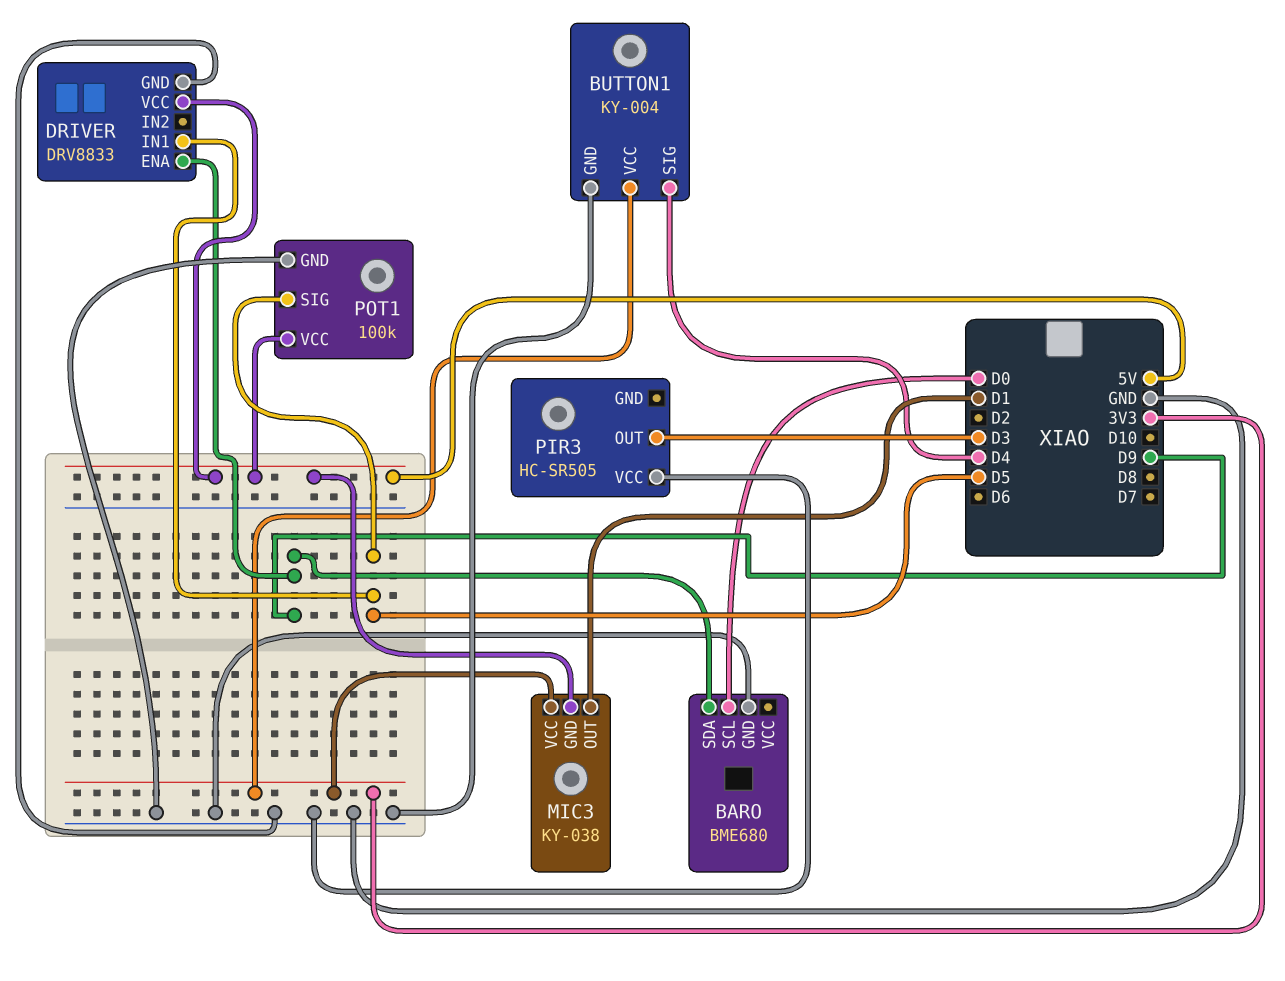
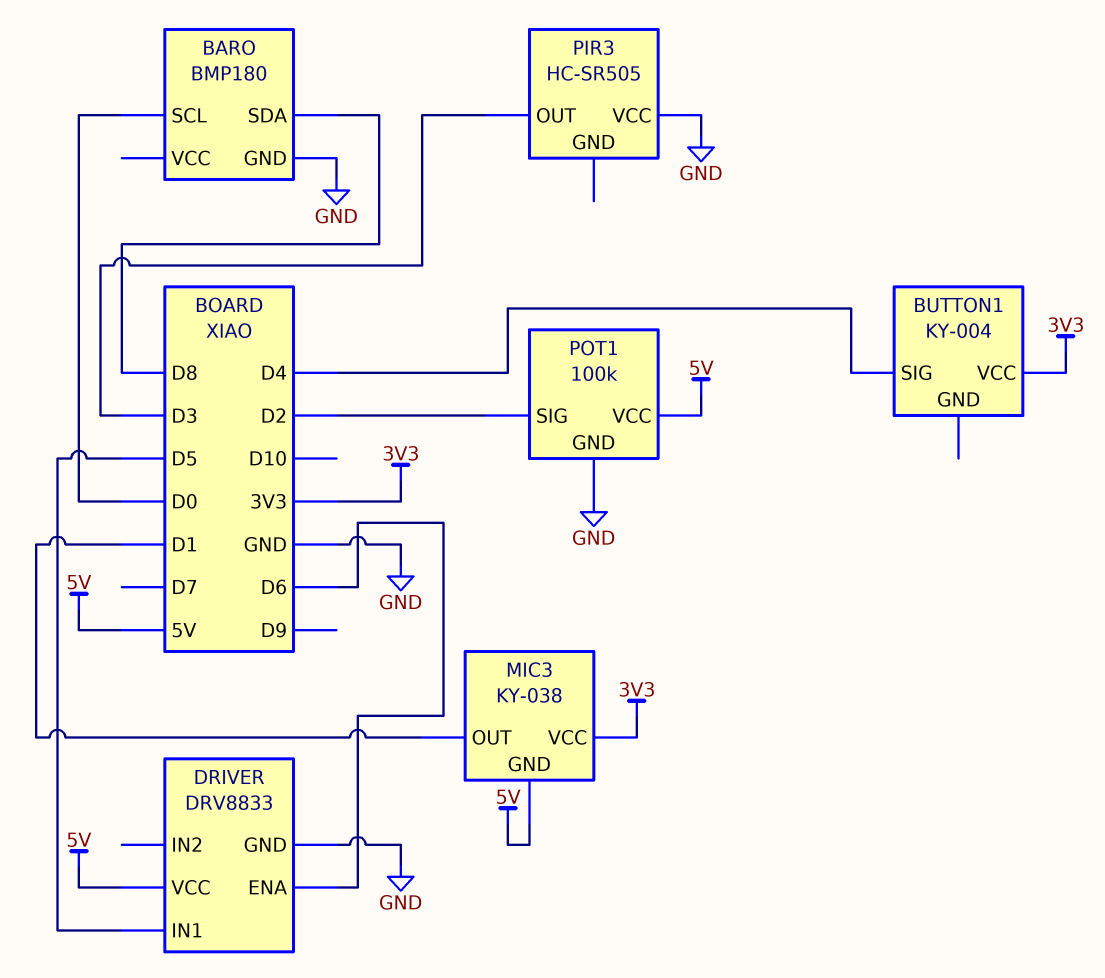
BARO: BME680 -> BMP180
BARO pin SDA: D9 -> D8
BUTTON1 pin GND: GND -> none
DRIVER pin ENA: D9 -> D6
POT1 pin SIG: D5 -> D2

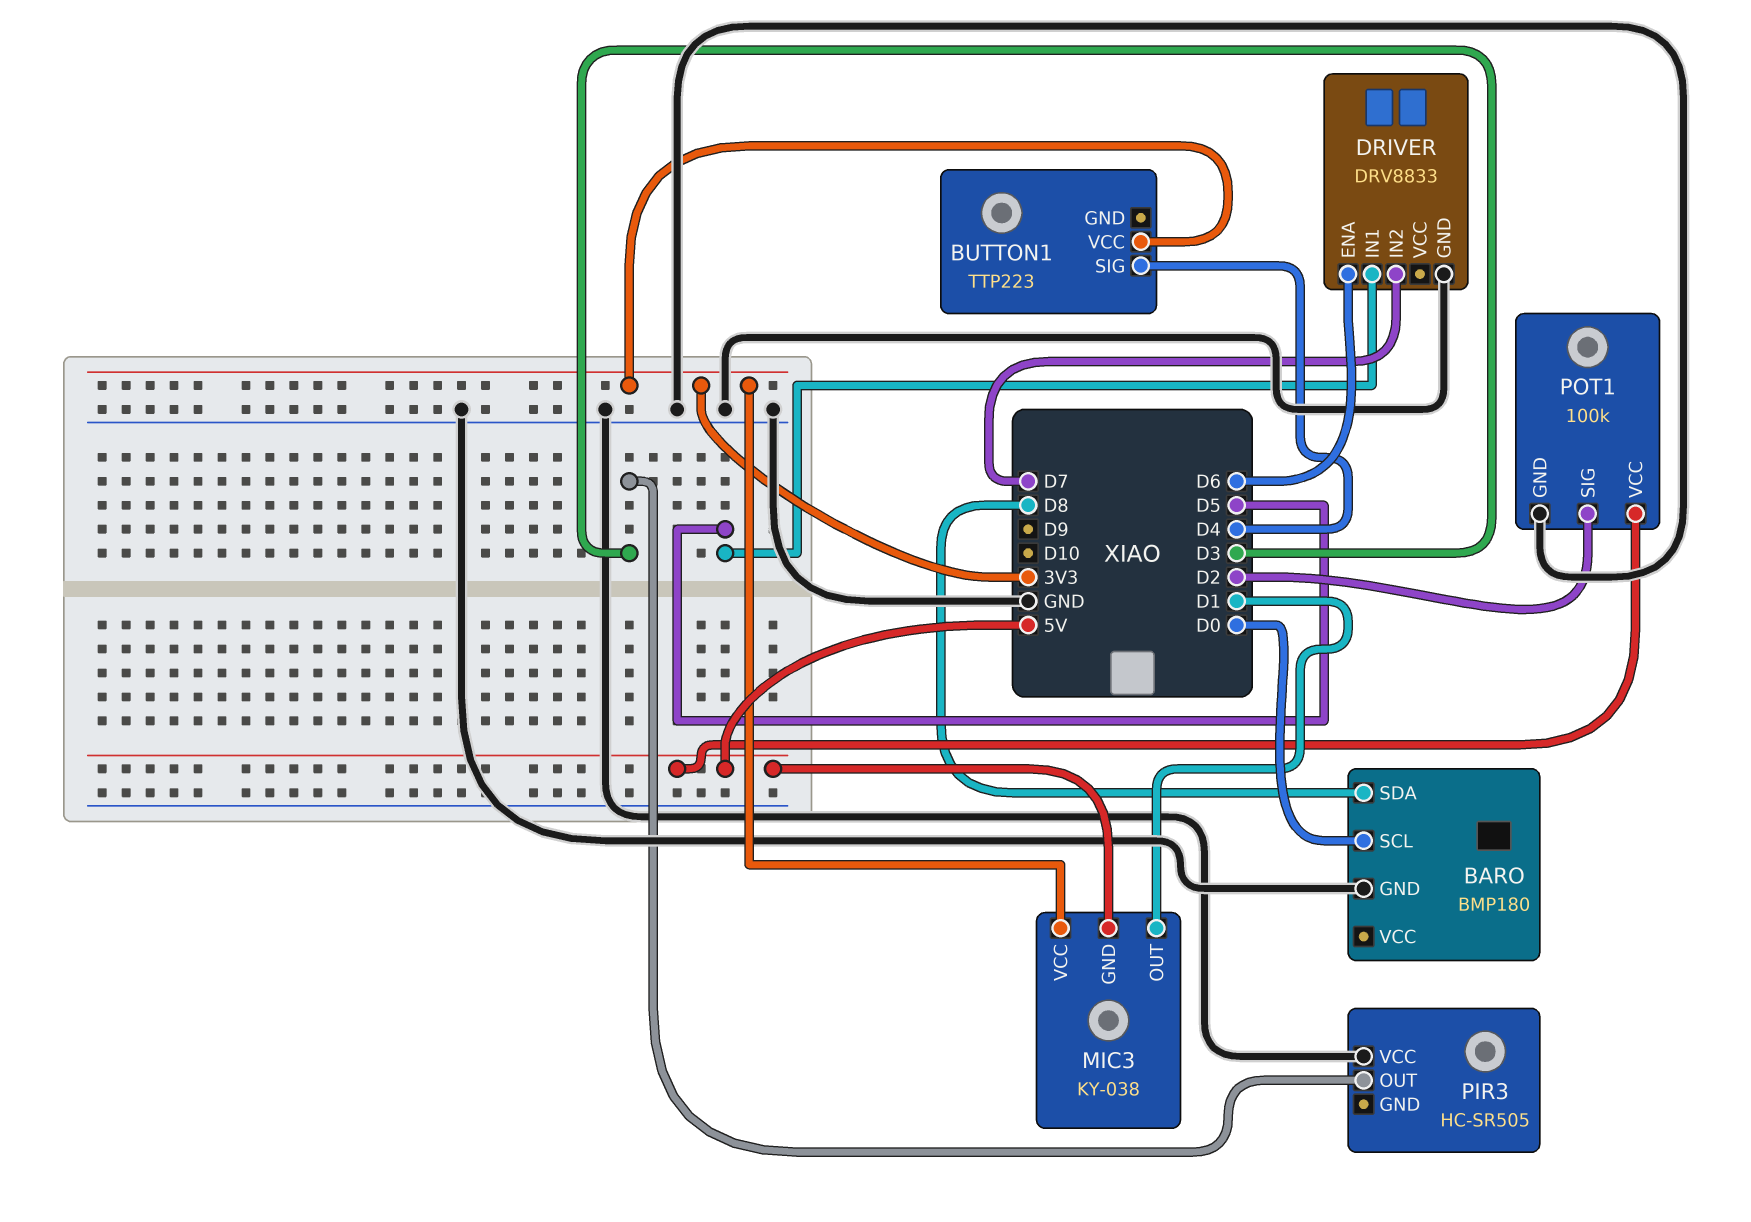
BUTTON1: KY-004 -> TTP223
DRIVER pin IN2: none -> D7
DRIVER pin VCC: 5V -> none

